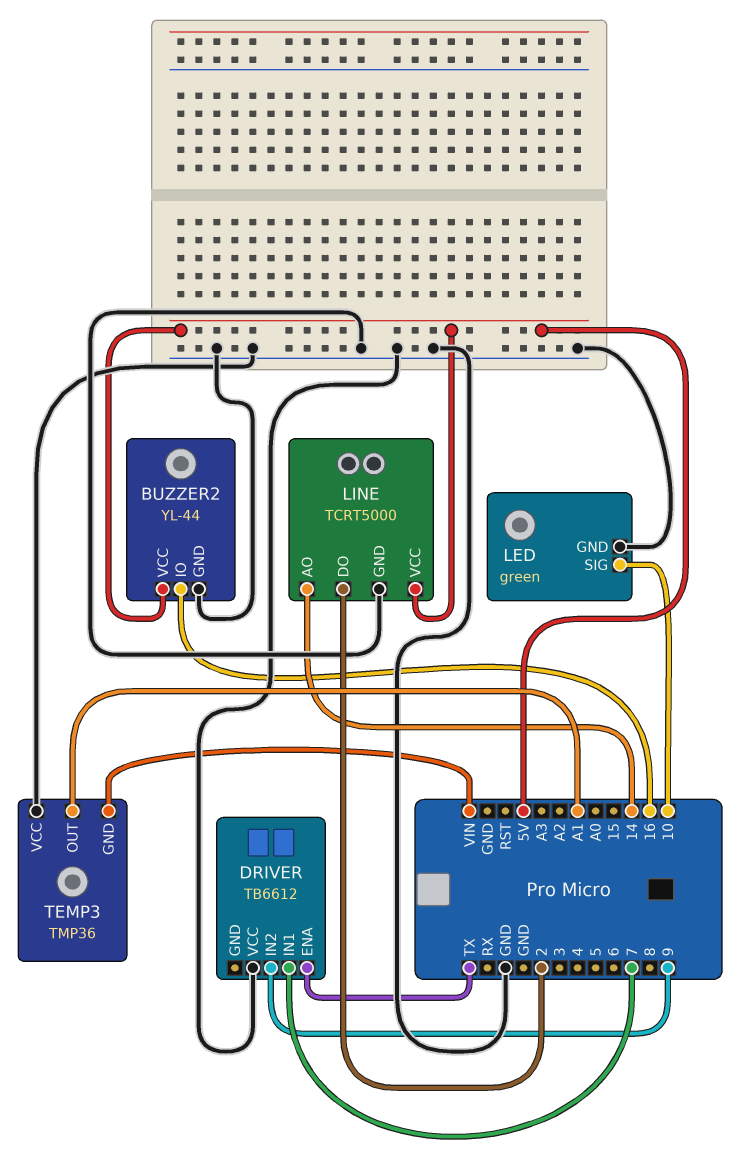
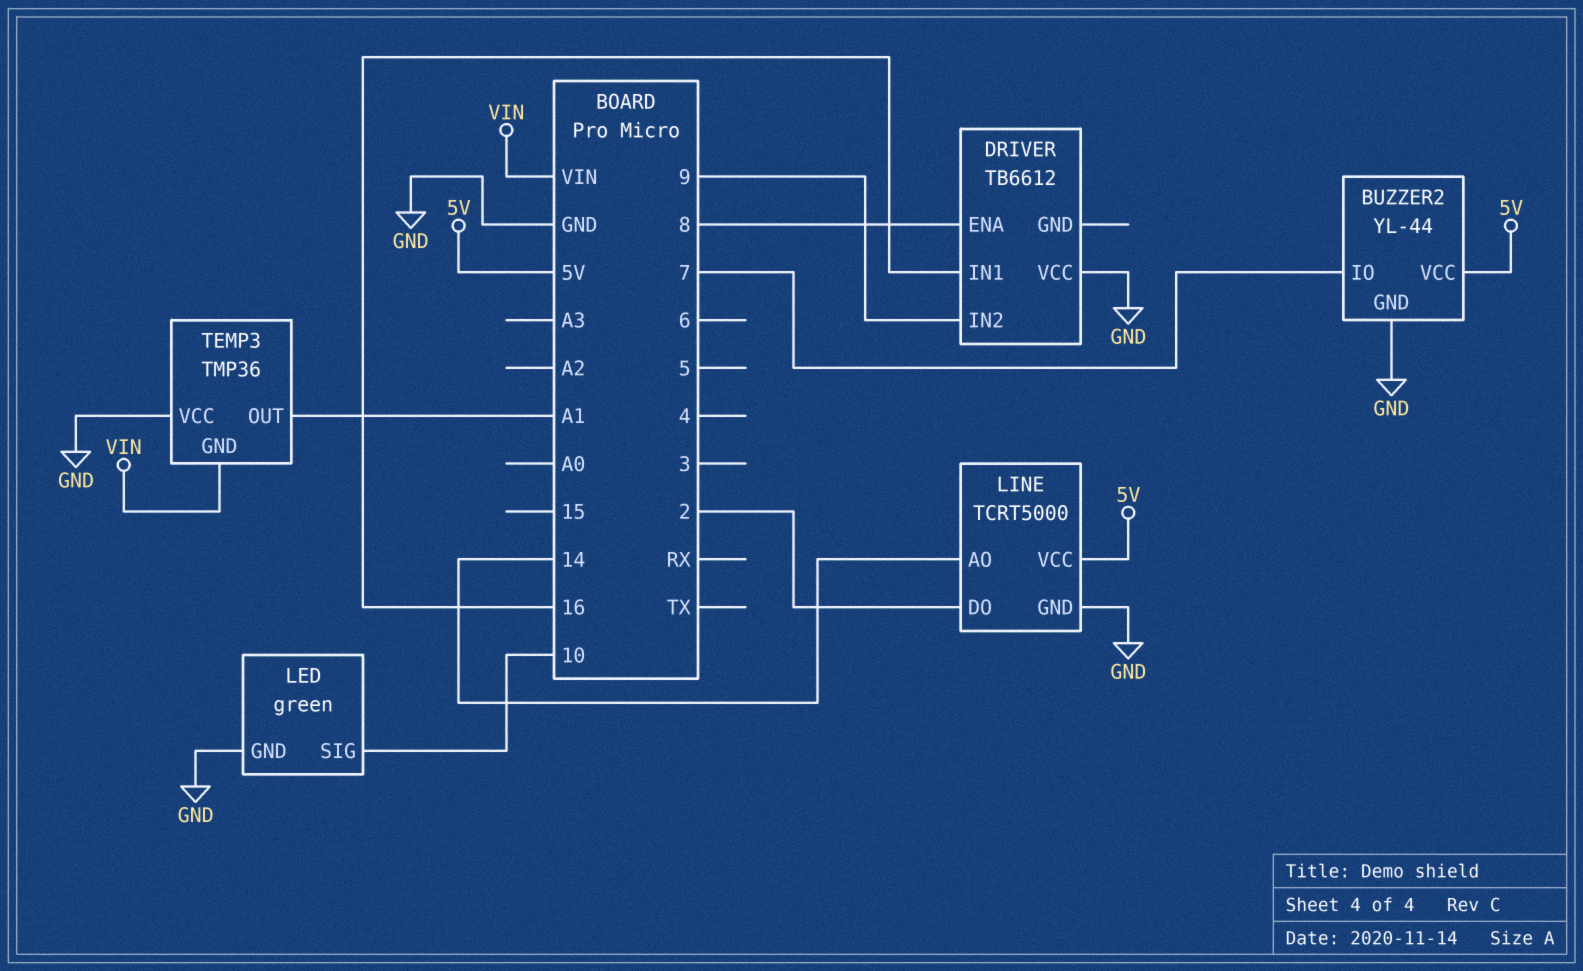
BUZZER2 pin IO: 16 -> 7
DRIVER pin ENA: TX -> 8
DRIVER pin IN1: 7 -> 16

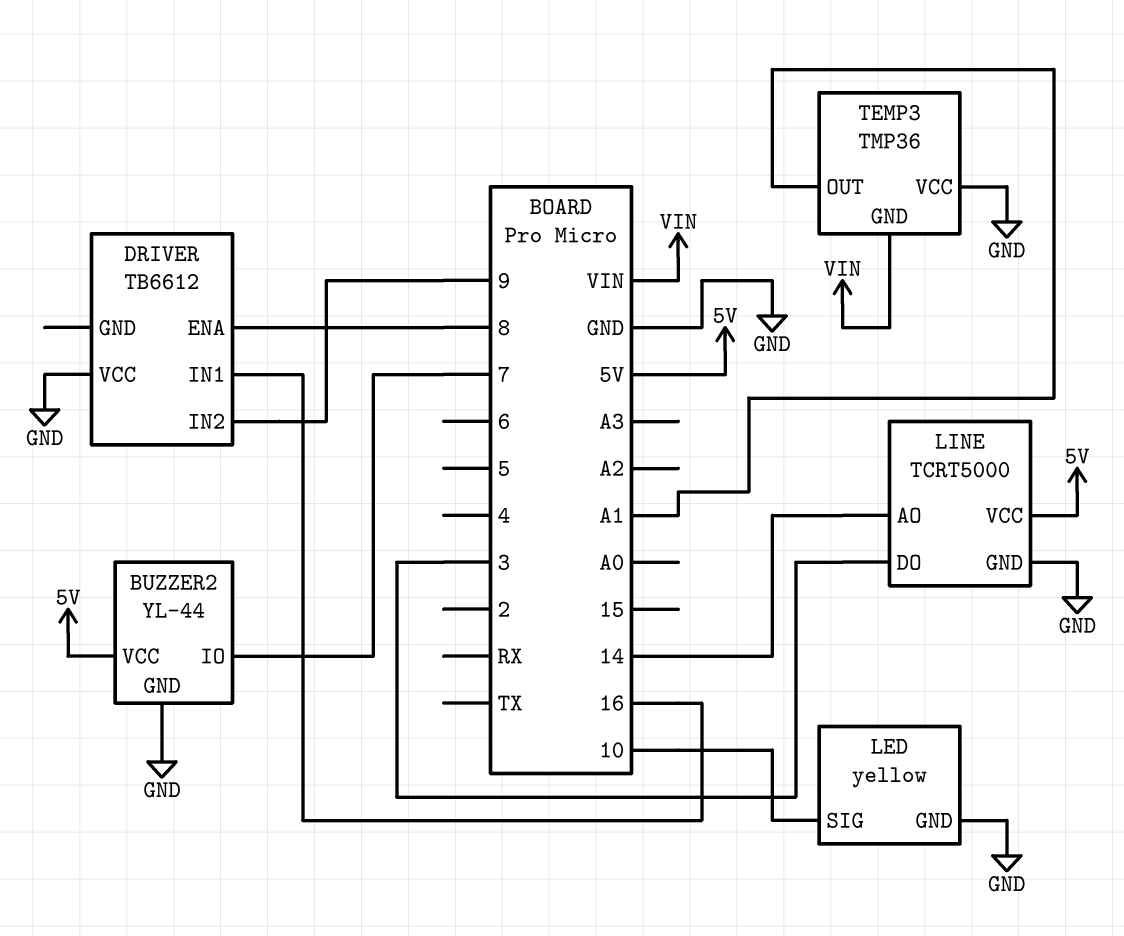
LED: green -> yellow
LINE pin DO: 2 -> 3

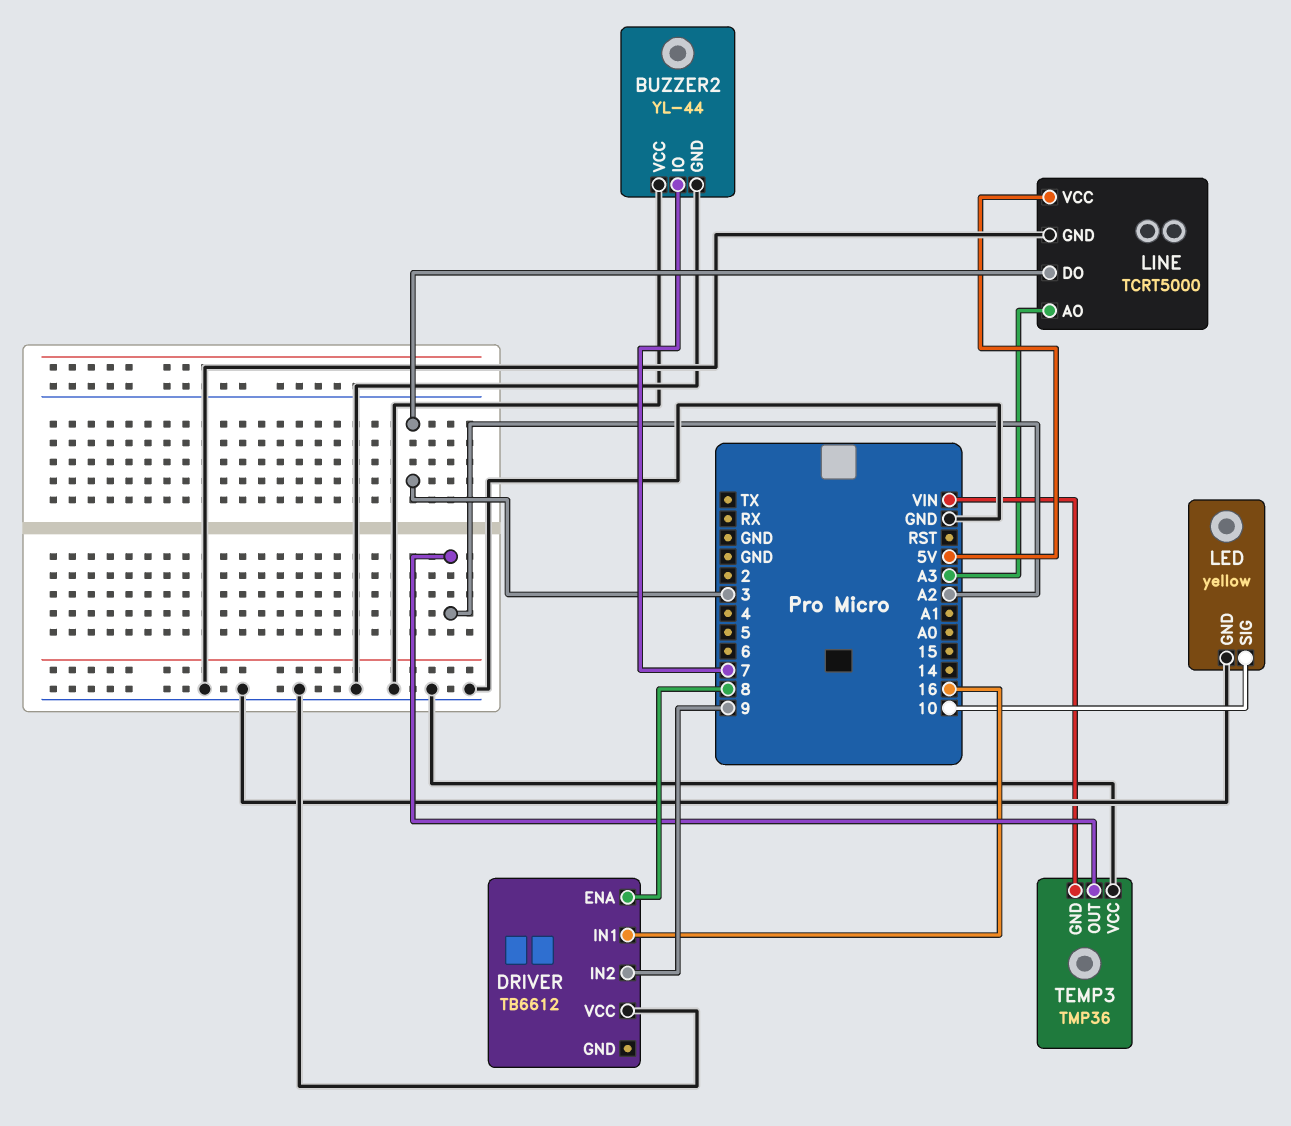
BUZZER2 pin VCC: 5V -> GND
LINE pin AO: 14 -> A3
TEMP3 pin OUT: A1 -> A2

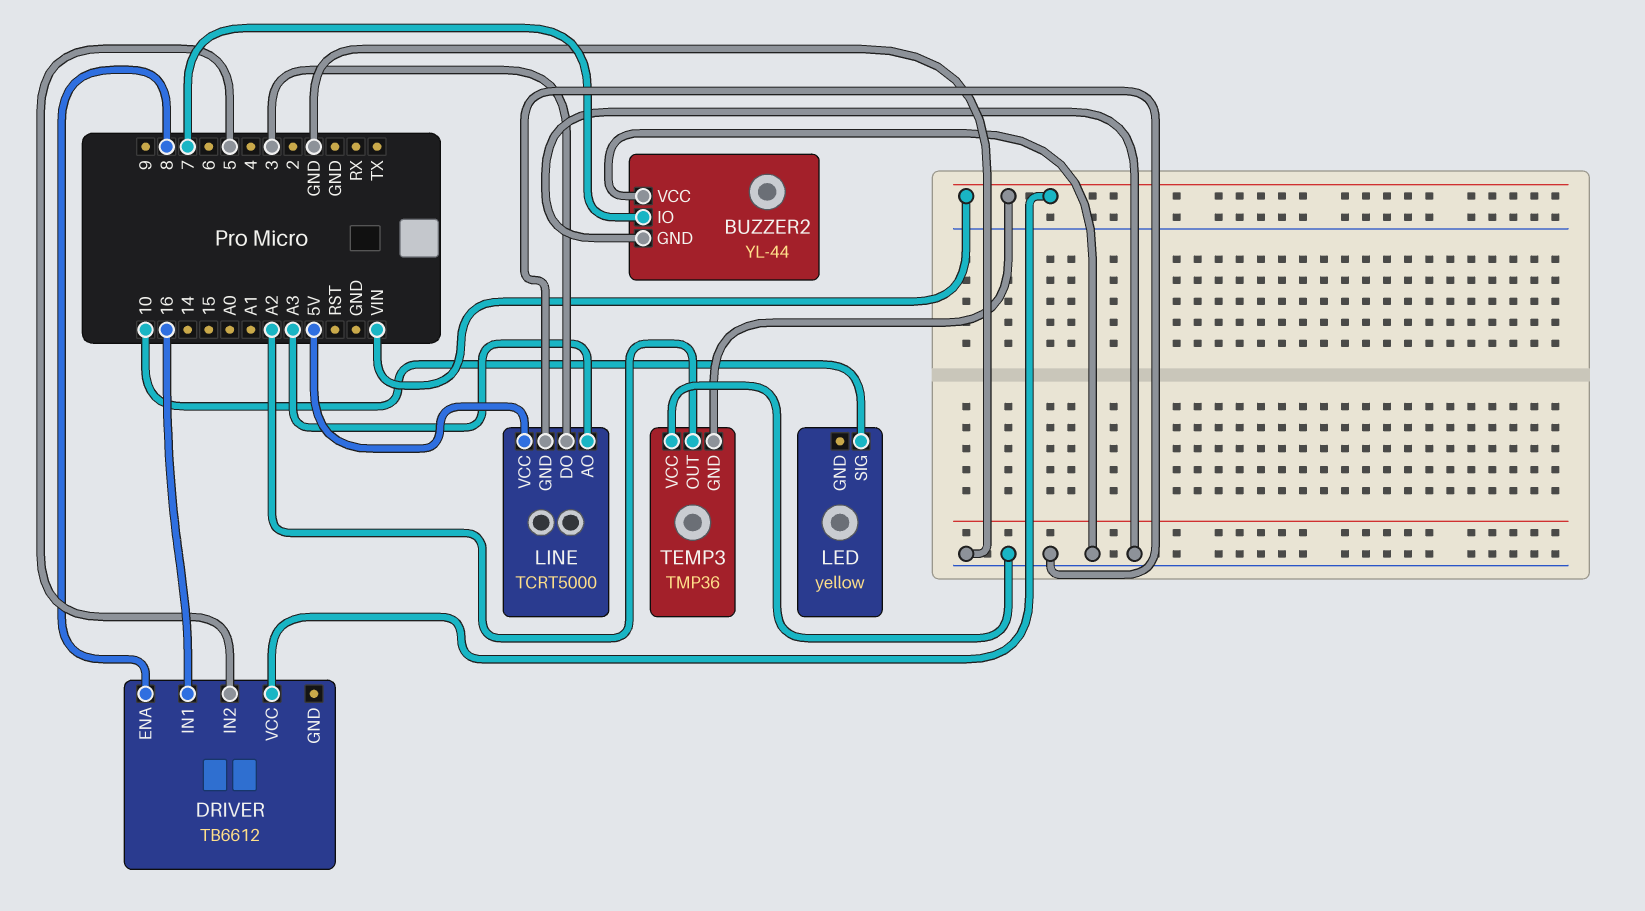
DRIVER pin IN2: 9 -> 5
DRIVER pin VCC: GND -> VIN
LED pin GND: GND -> none

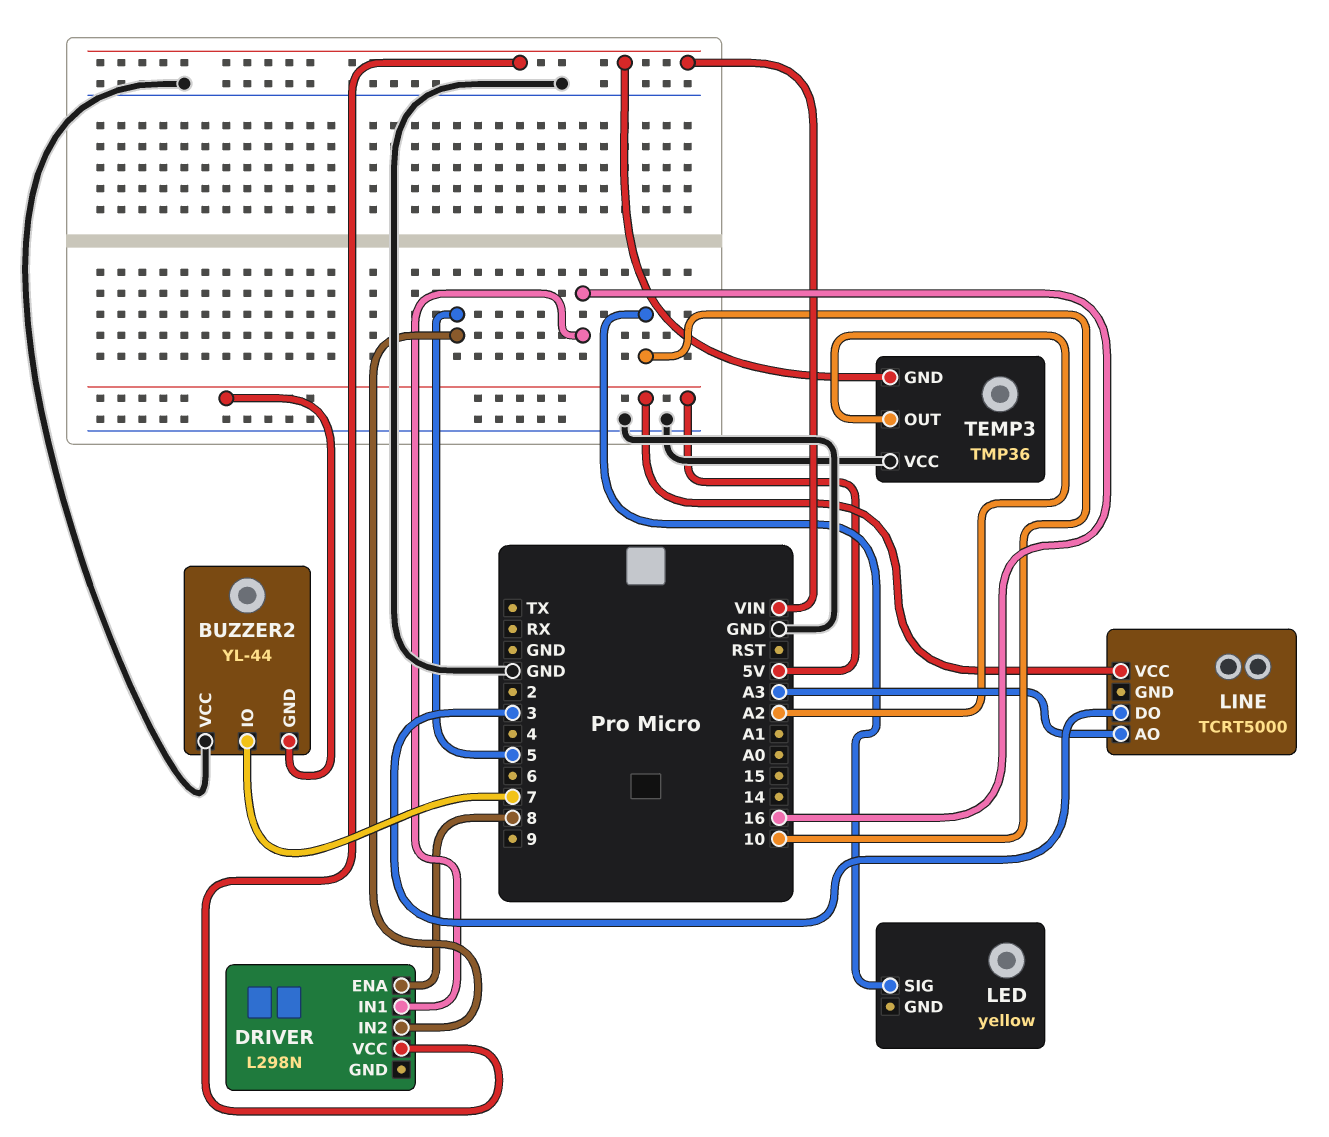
BUZZER2 pin GND: GND -> 5V
DRIVER: TB6612 -> L298N
LINE pin GND: GND -> none

